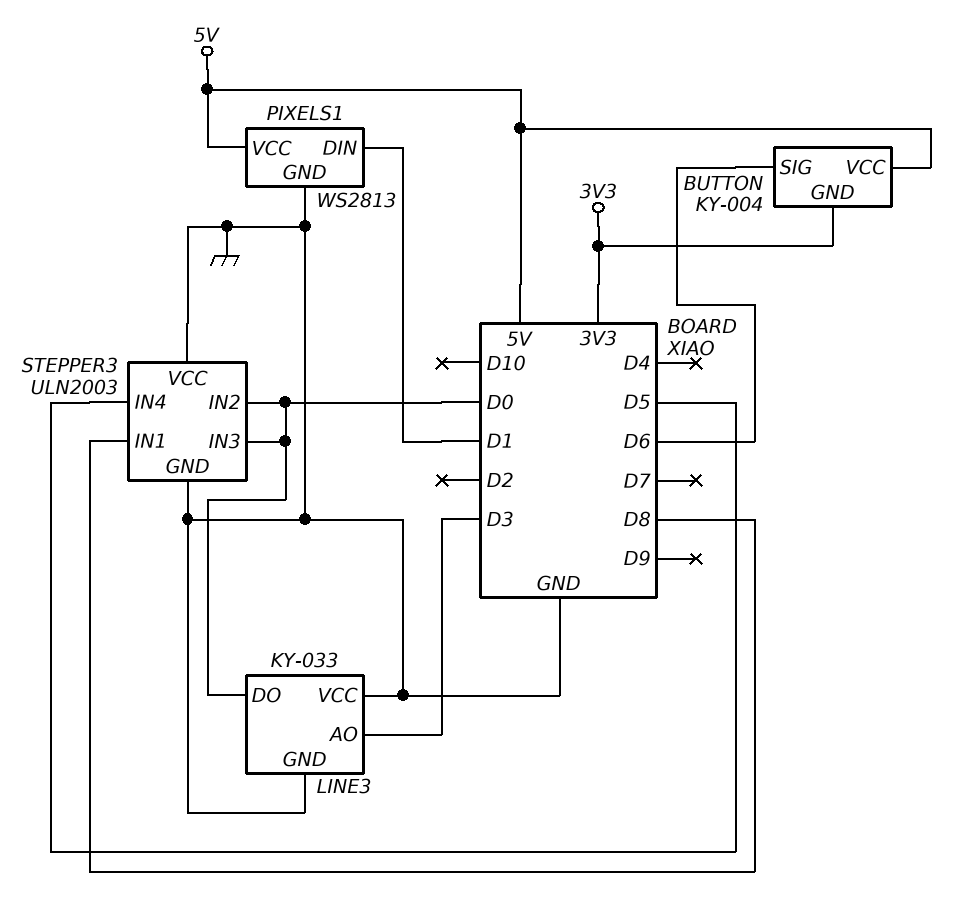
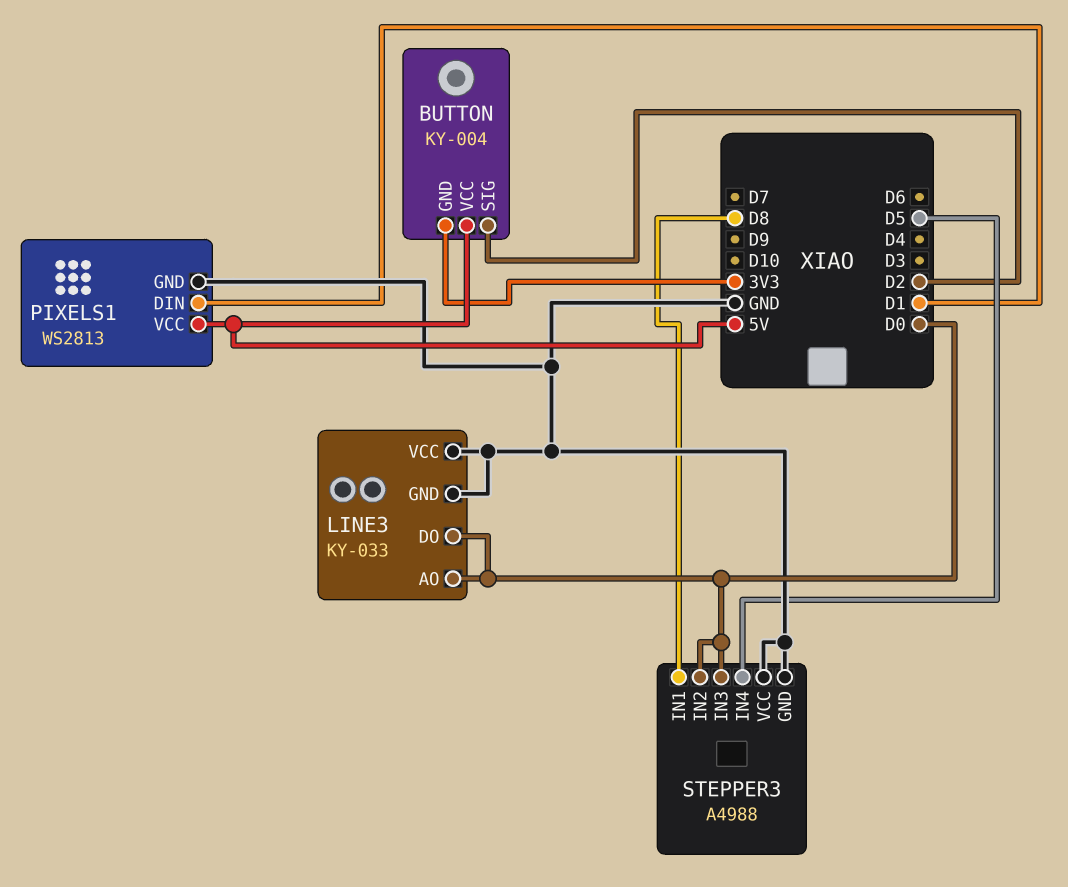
BUTTON pin SIG: D6 -> D2
LINE3 pin AO: D3 -> D0
STEPPER3: ULN2003 -> A4988

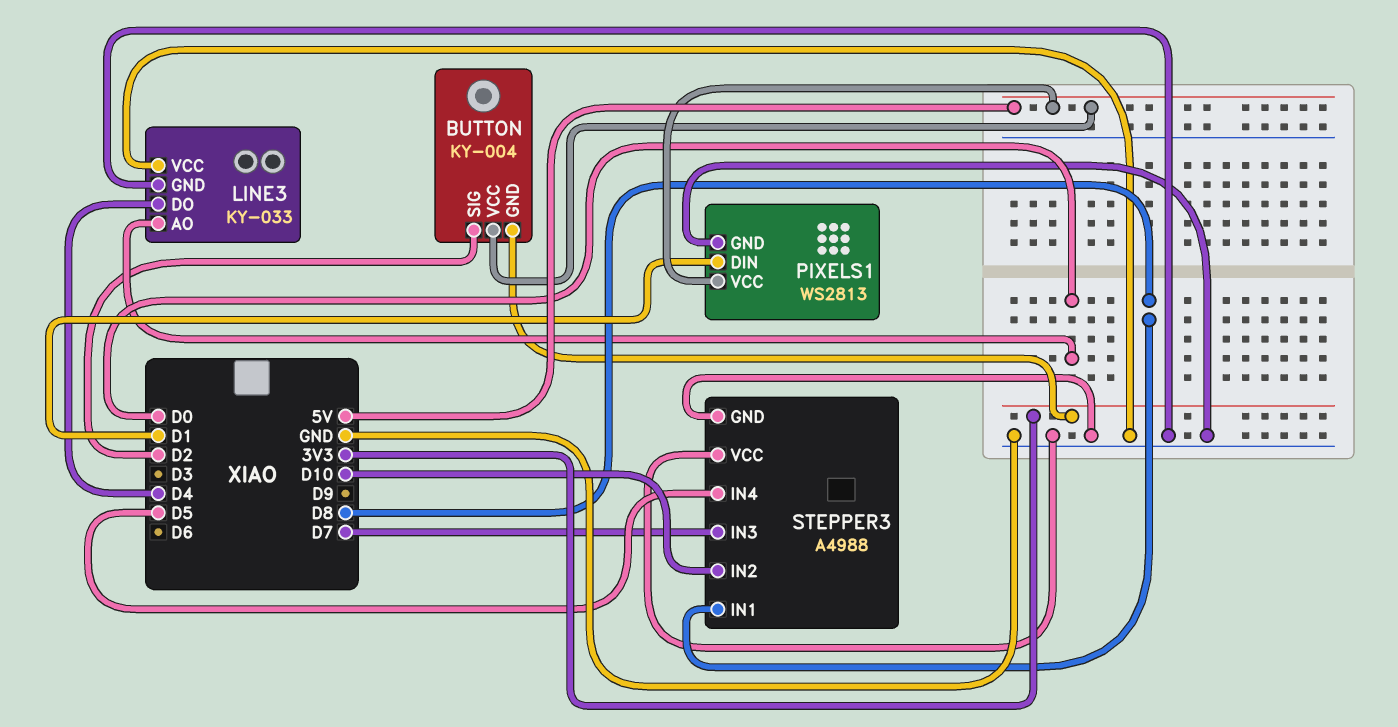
LINE3 pin DO: D0 -> D4
STEPPER3 pin IN2: D0 -> D10
STEPPER3 pin IN3: D0 -> D7

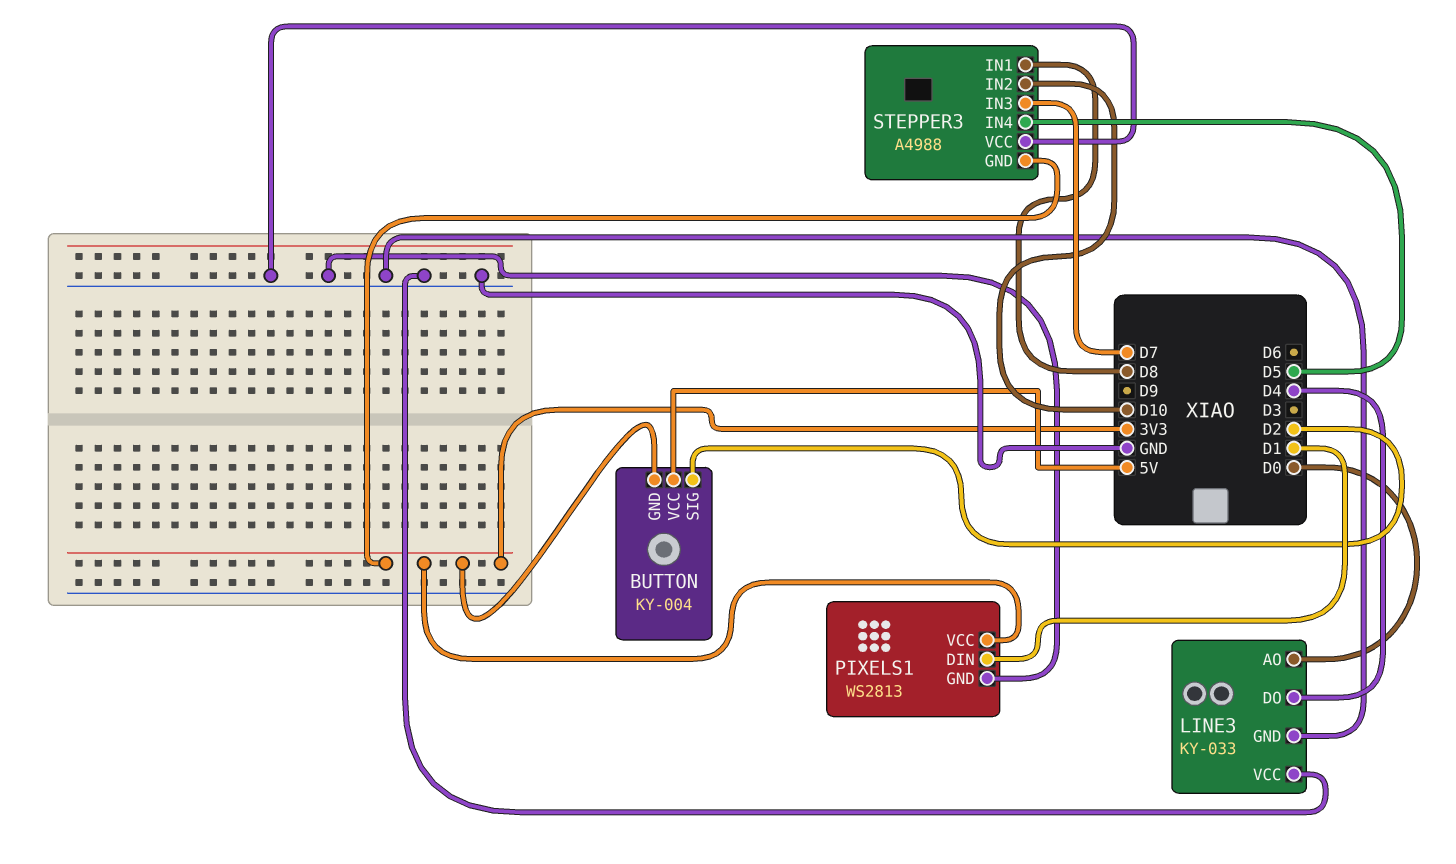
PIXELS1 pin VCC: 5V -> 3V3
STEPPER3 pin GND: GND -> 3V3

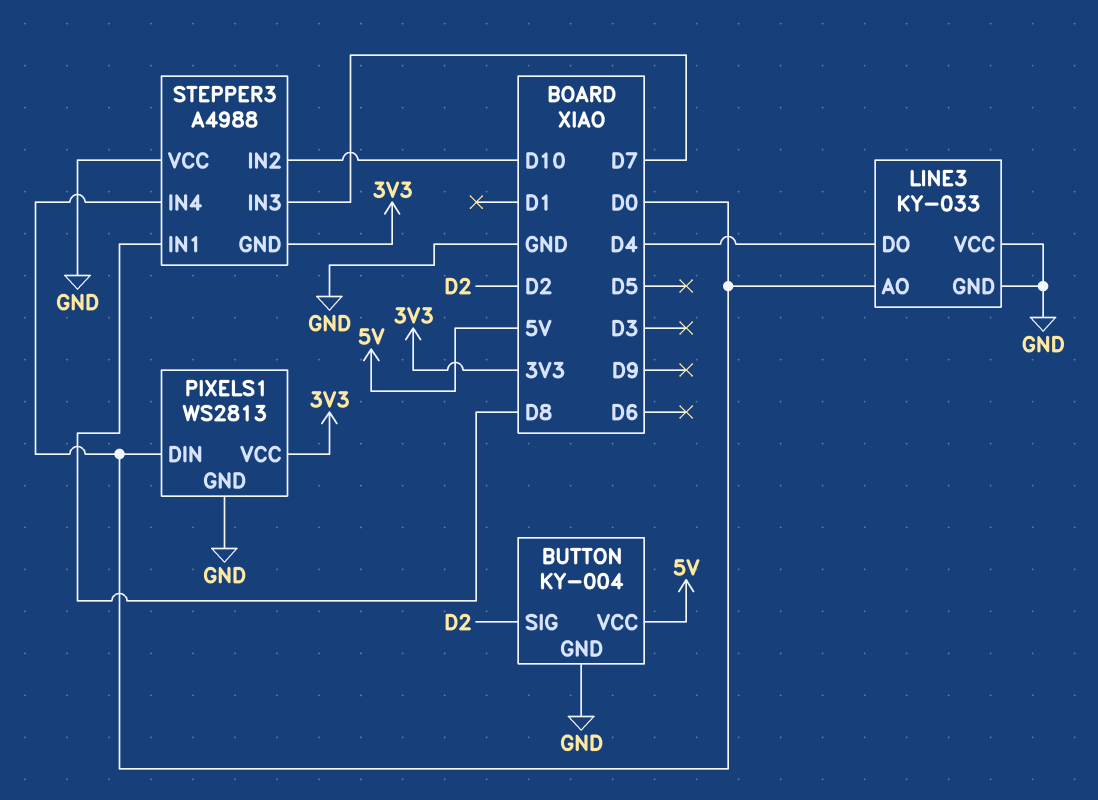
BUTTON pin GND: 3V3 -> GND
PIXELS1 pin DIN: D1 -> D0
STEPPER3 pin IN4: D5 -> D0

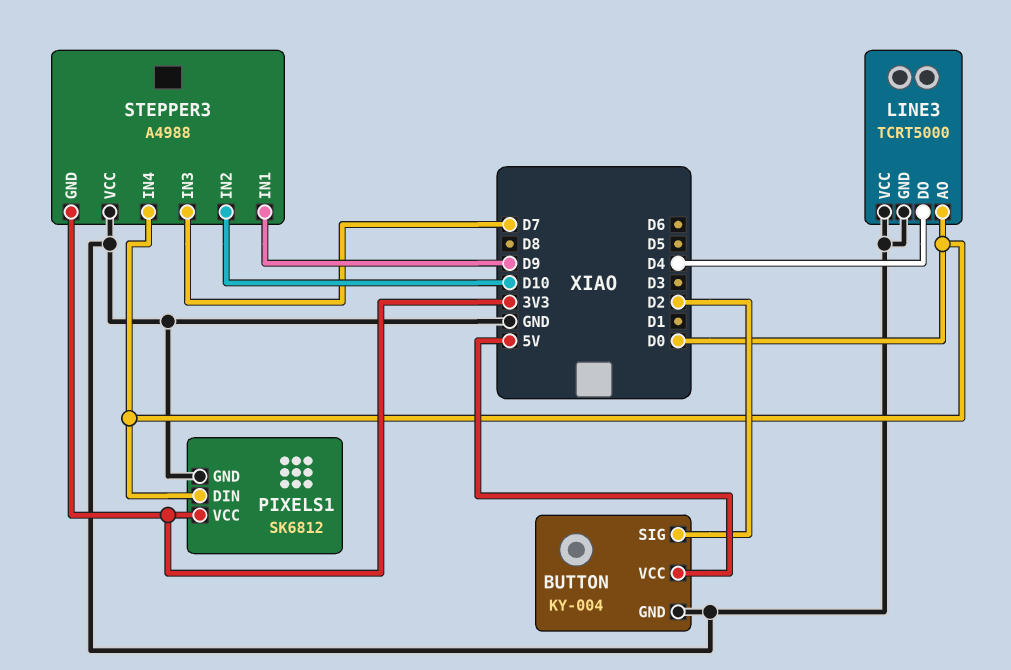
LINE3: KY-033 -> TCRT5000
PIXELS1: WS2813 -> SK6812
STEPPER3 pin IN1: D8 -> D9

